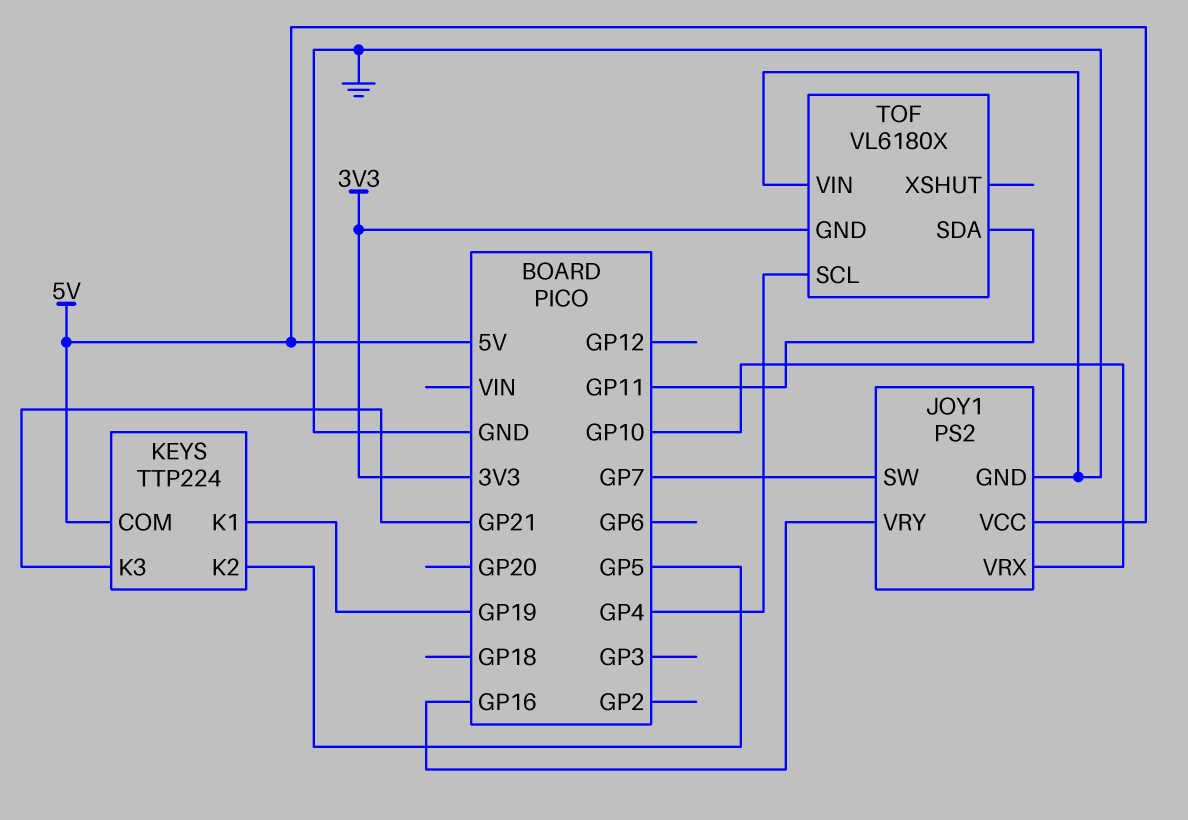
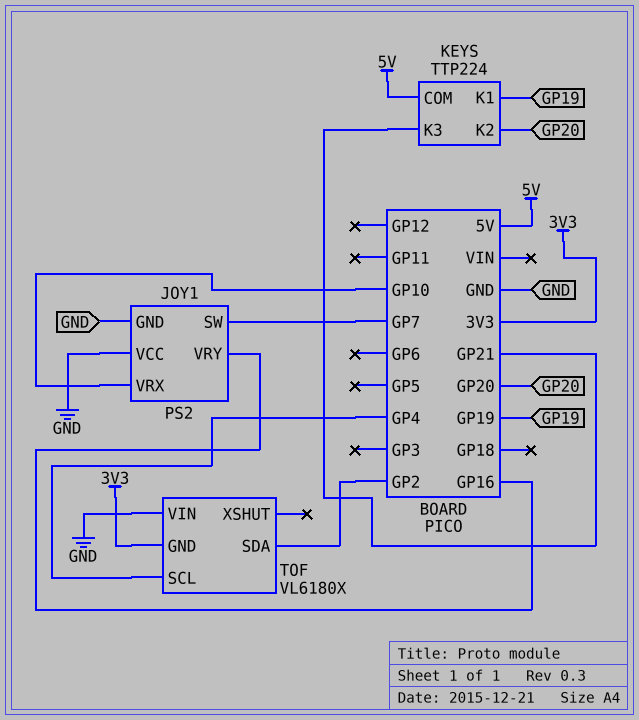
JOY1 pin VCC: 5V -> GND
KEYS pin K2: GP5 -> GP20
TOF pin SDA: GP11 -> GP2

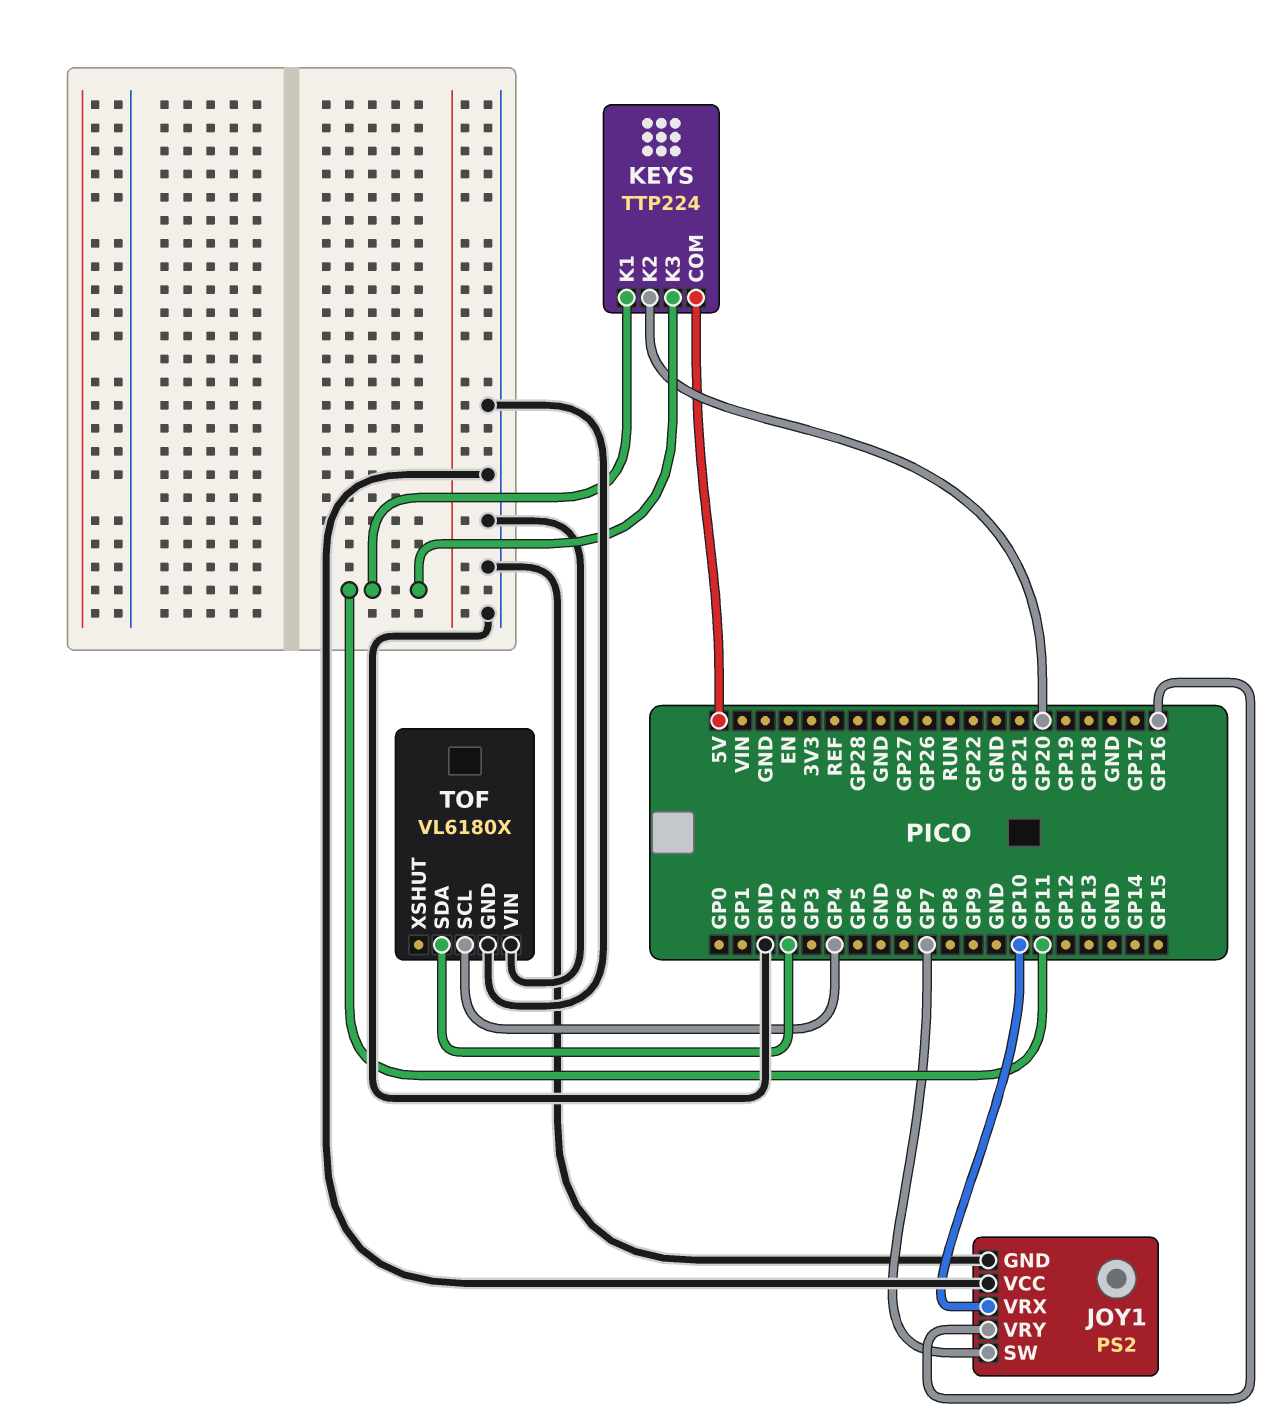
KEYS pin K1: GP19 -> GP11
KEYS pin K3: GP21 -> GP11
TOF pin GND: 3V3 -> GND

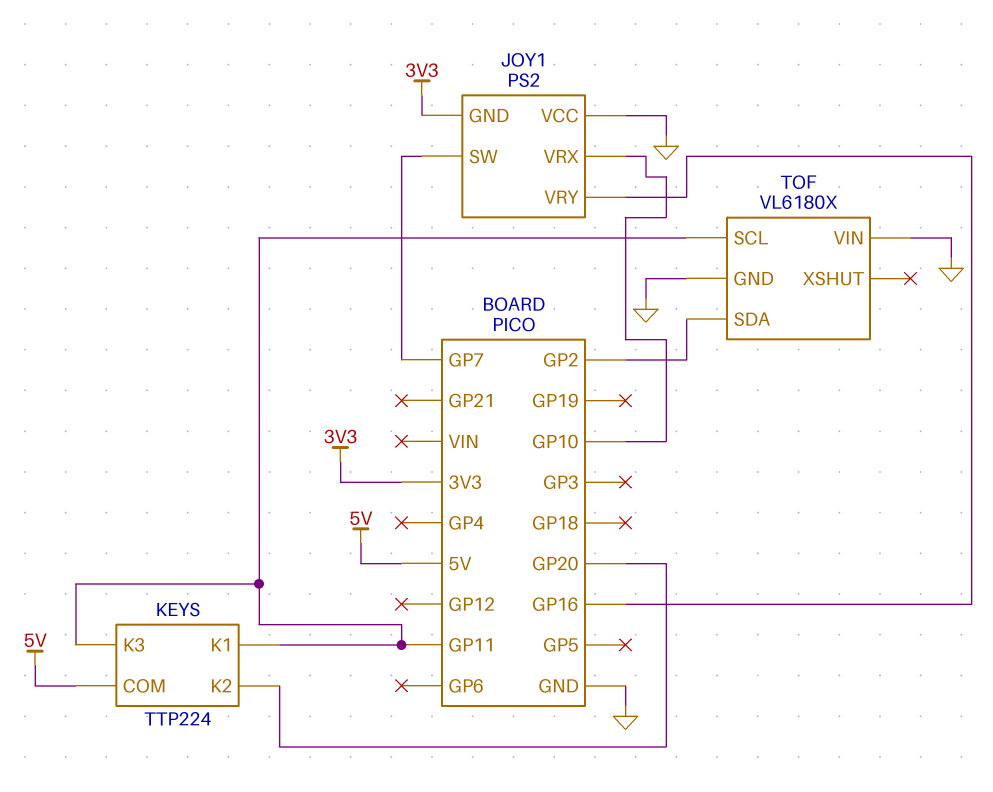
JOY1 pin GND: GND -> 3V3
TOF pin SCL: GP4 -> GP11

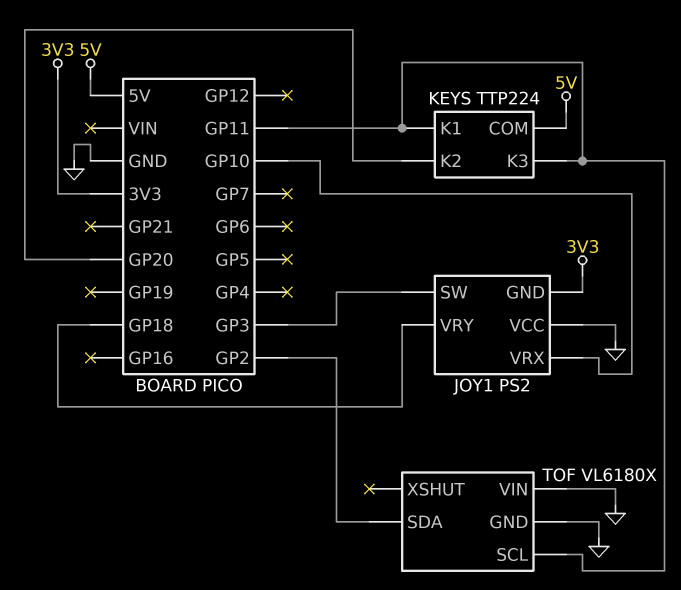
JOY1 pin SW: GP7 -> GP3
JOY1 pin VRY: GP16 -> GP18

